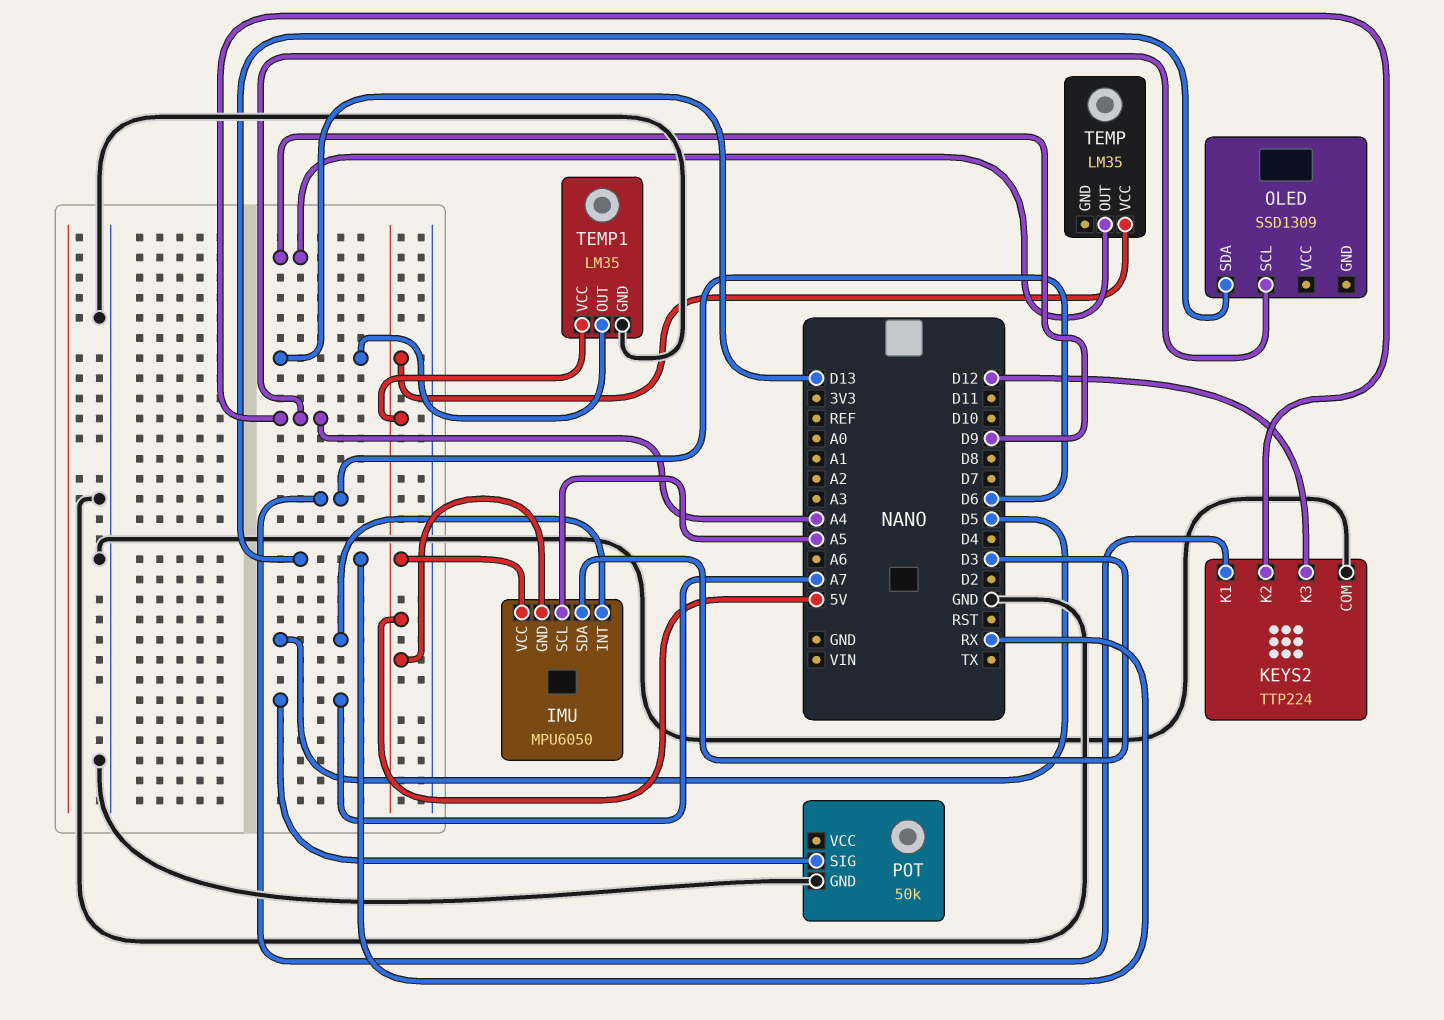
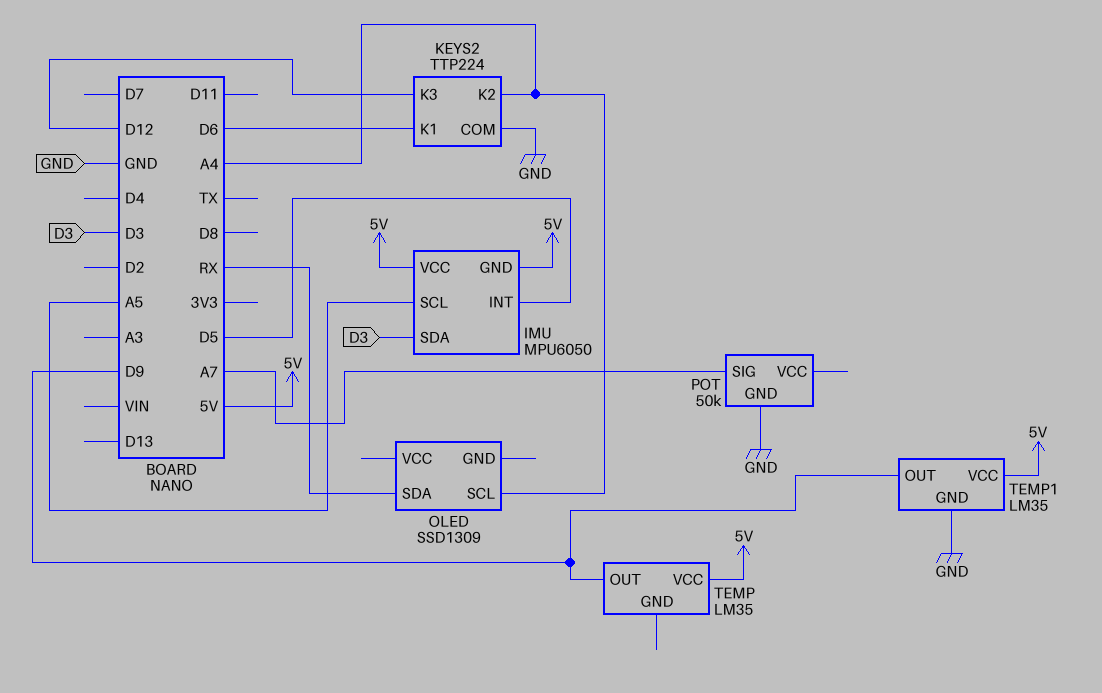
TEMP1 pin OUT: D13 -> D9

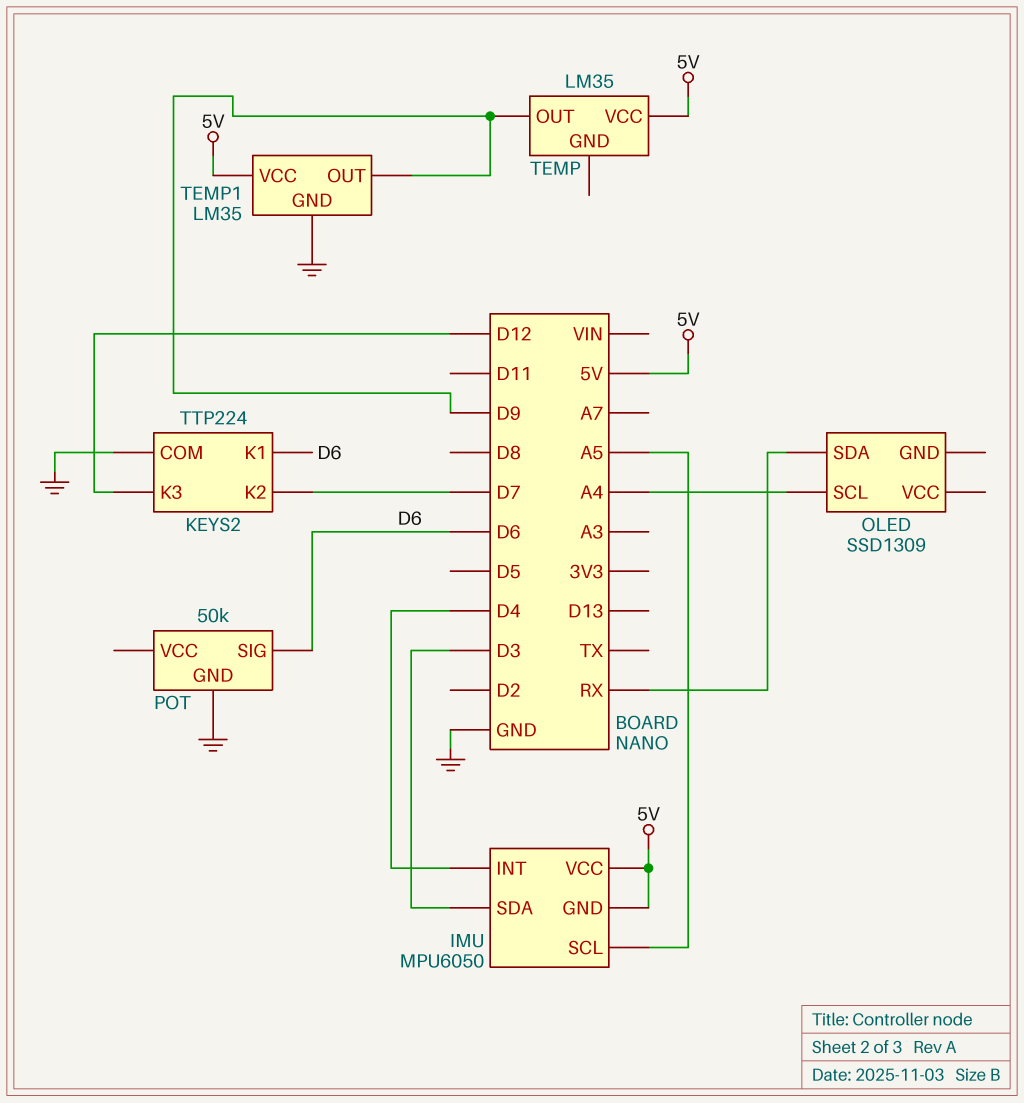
IMU pin INT: D5 -> D4
KEYS2 pin K2: A4 -> D7
POT pin SIG: A7 -> D6

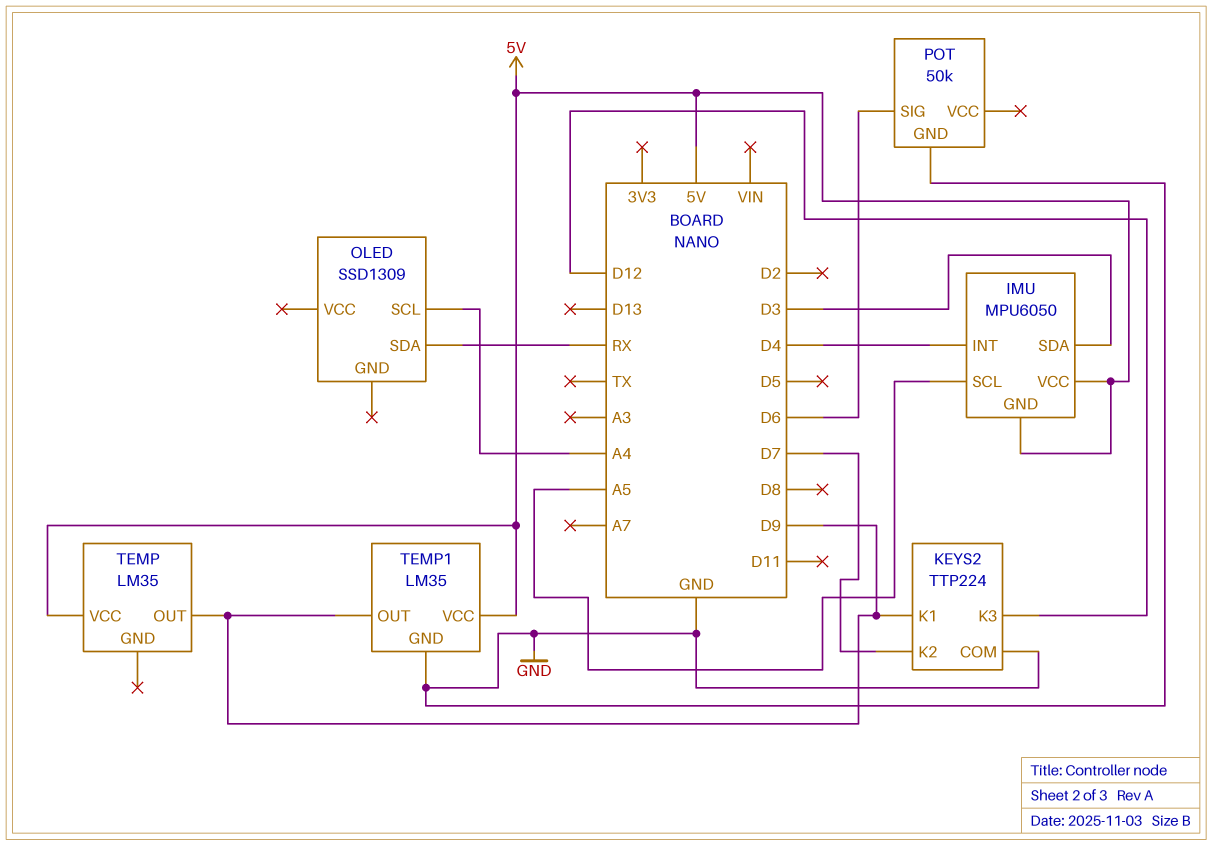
KEYS2 pin K1: D6 -> D9

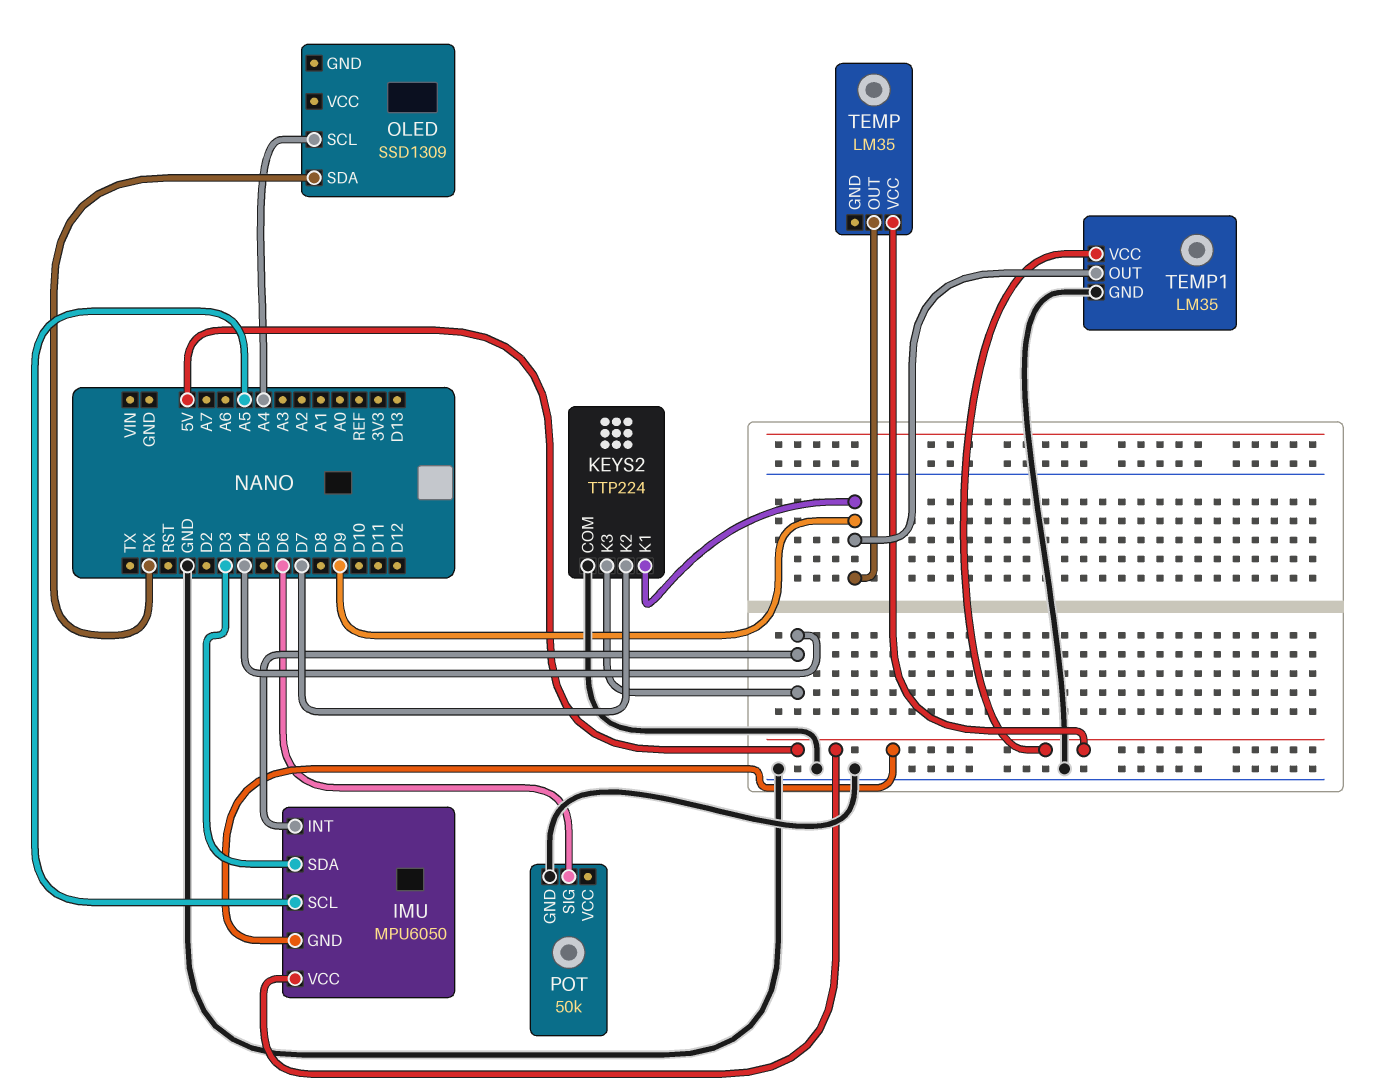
KEYS2 pin K3: D12 -> D4

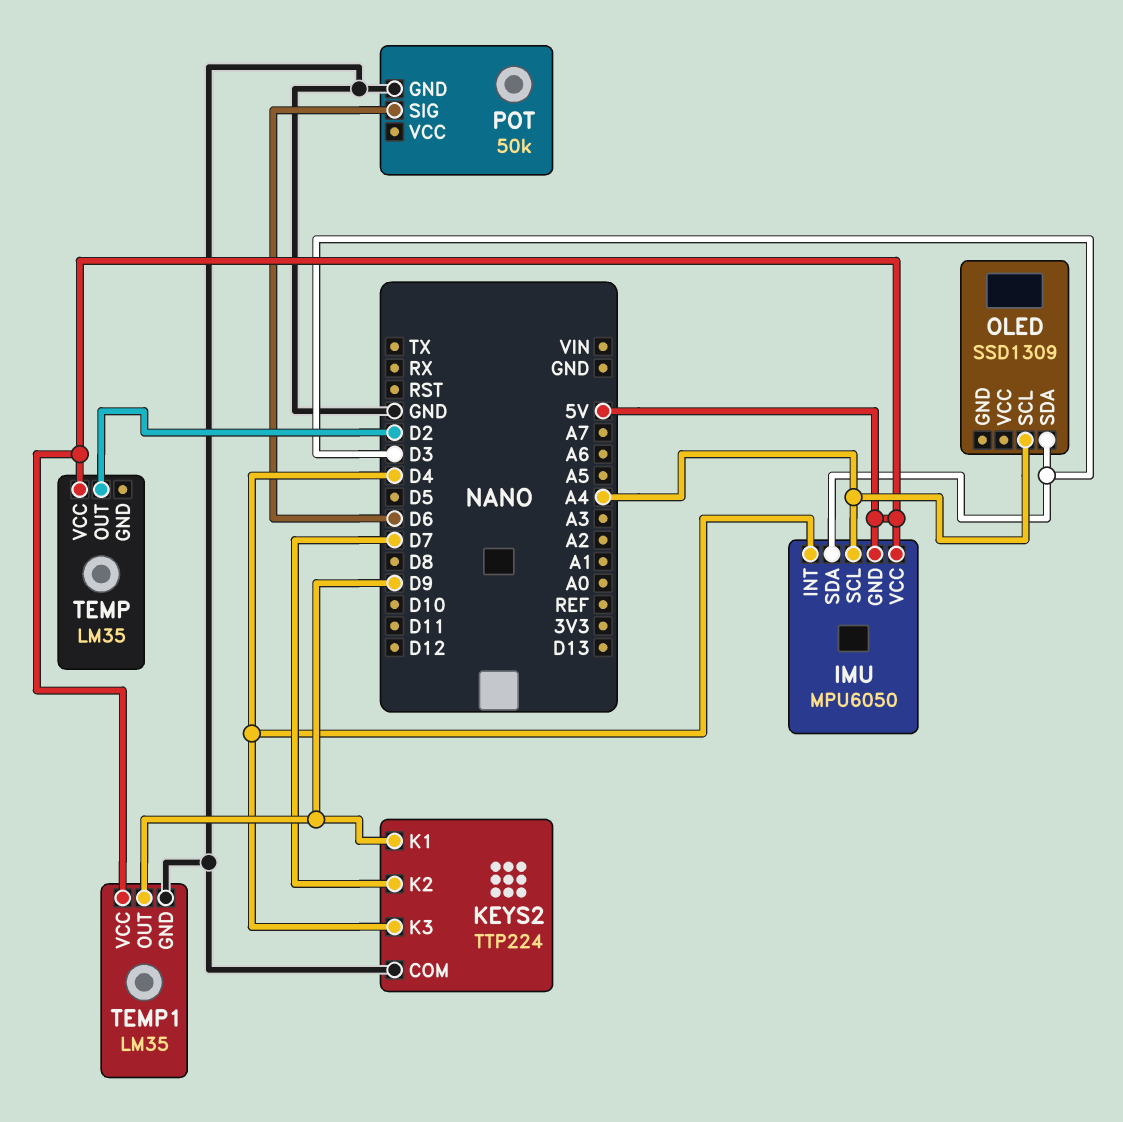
IMU pin SCL: A5 -> A4
OLED pin SDA: RX -> D3
TEMP pin OUT: D9 -> D2

